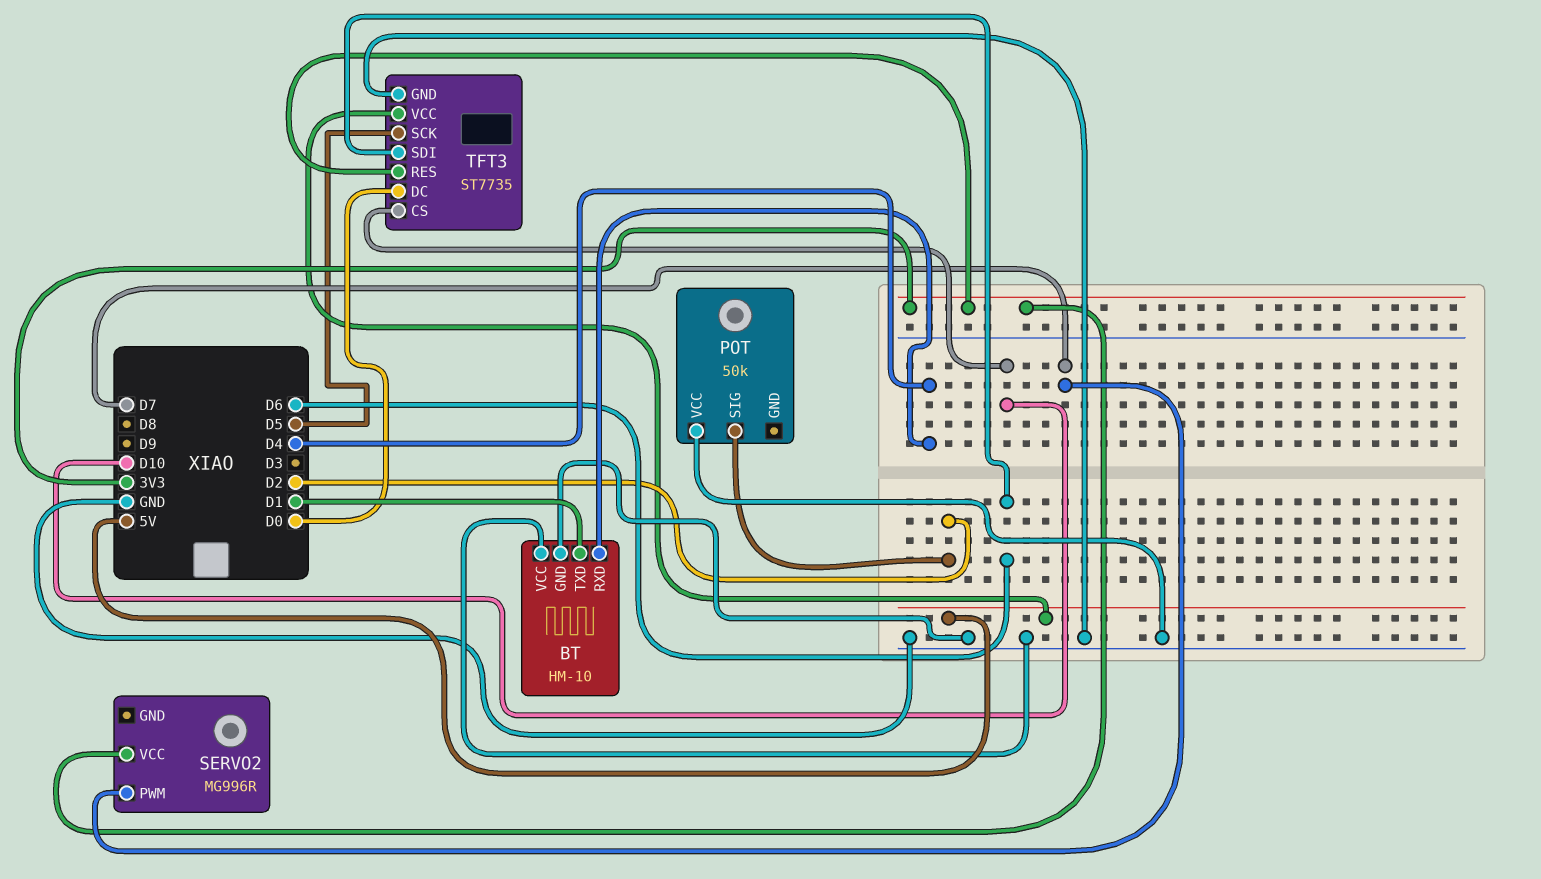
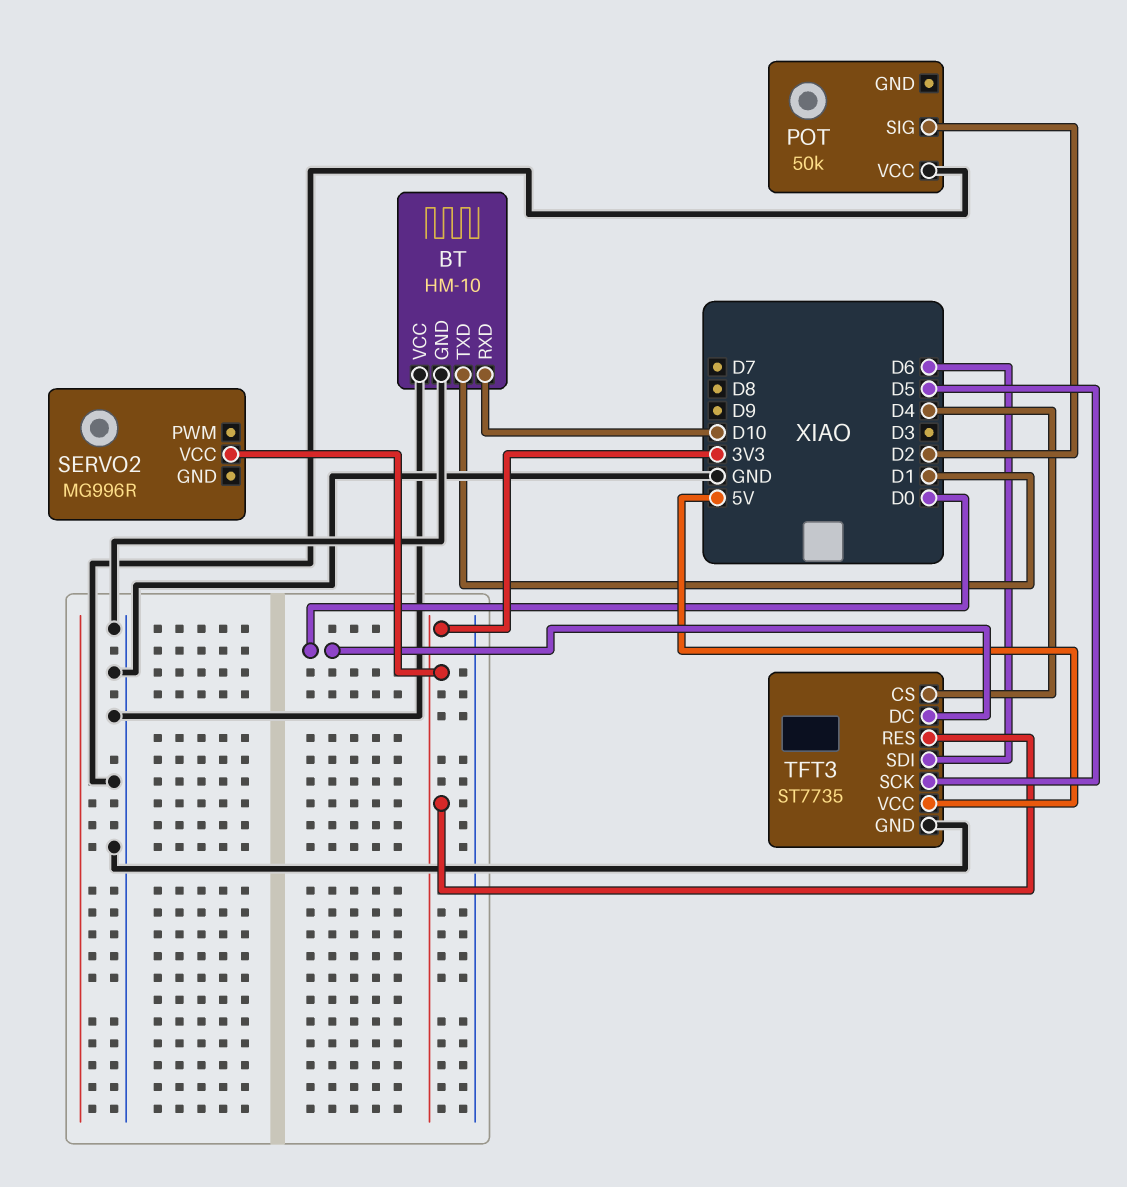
BT pin RXD: D4 -> D10
SERVO2 pin PWM: D7 -> none
TFT3 pin CS: D10 -> D4

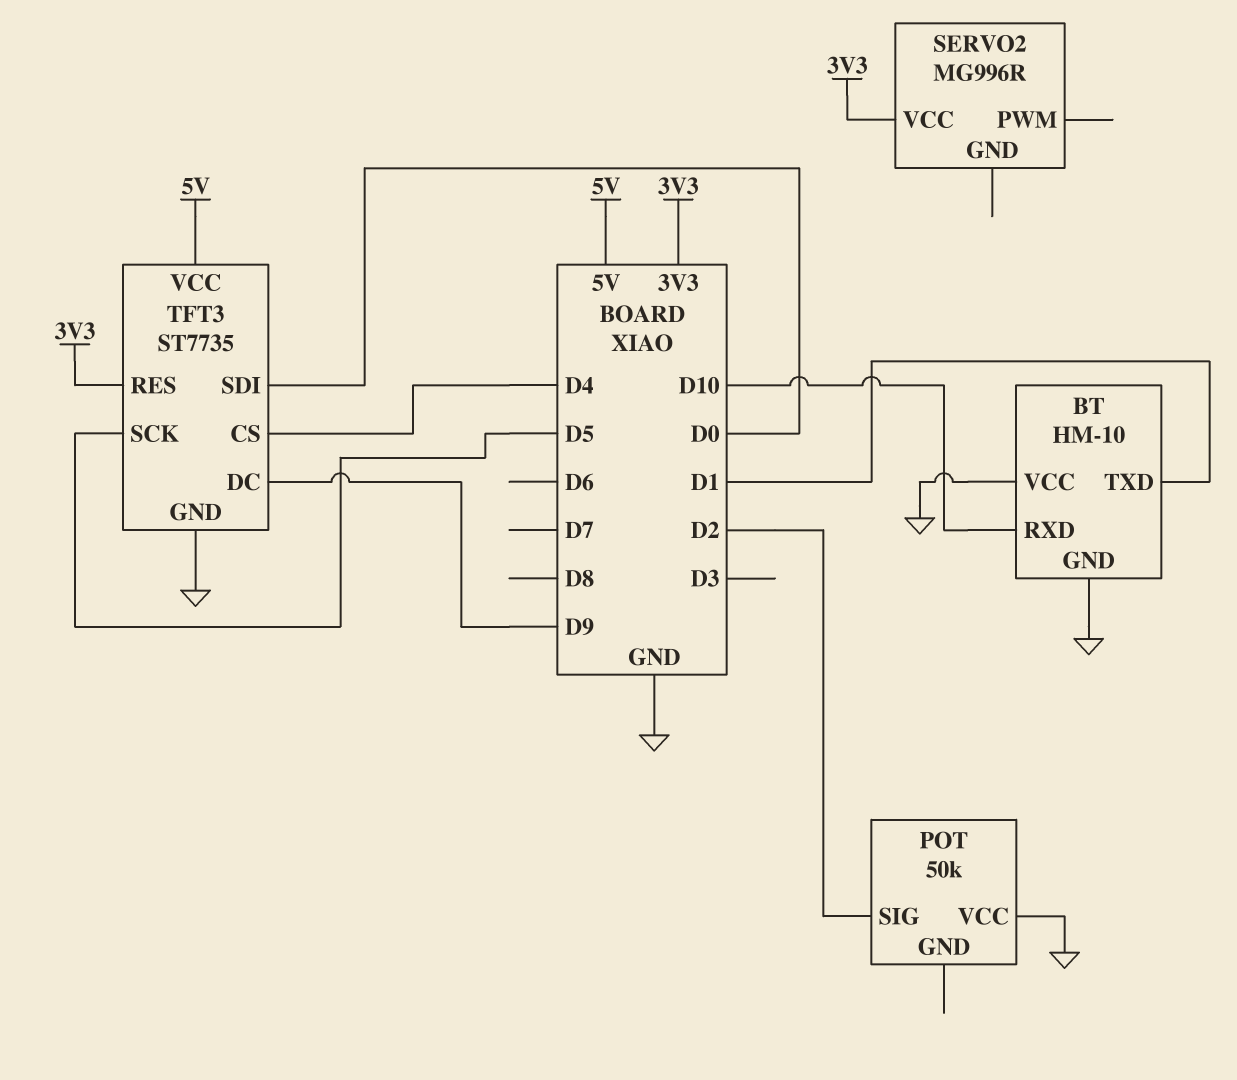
TFT3 pin DC: D0 -> D9
TFT3 pin SDI: D6 -> D0

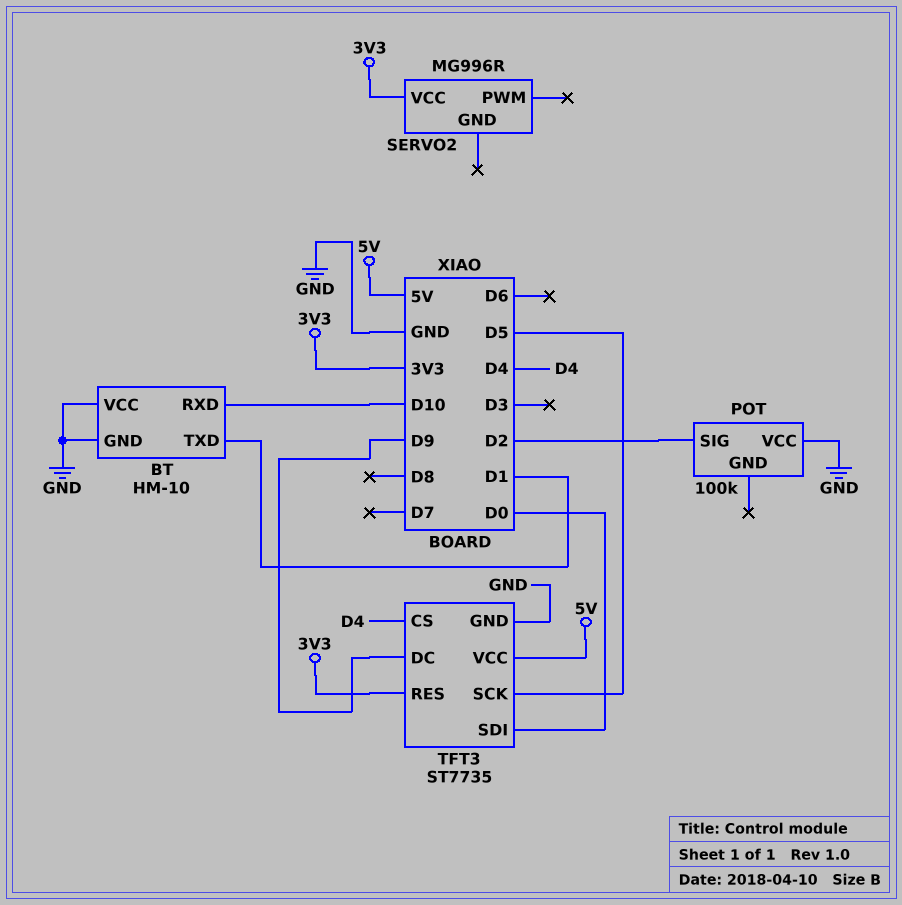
POT: 50k -> 100k

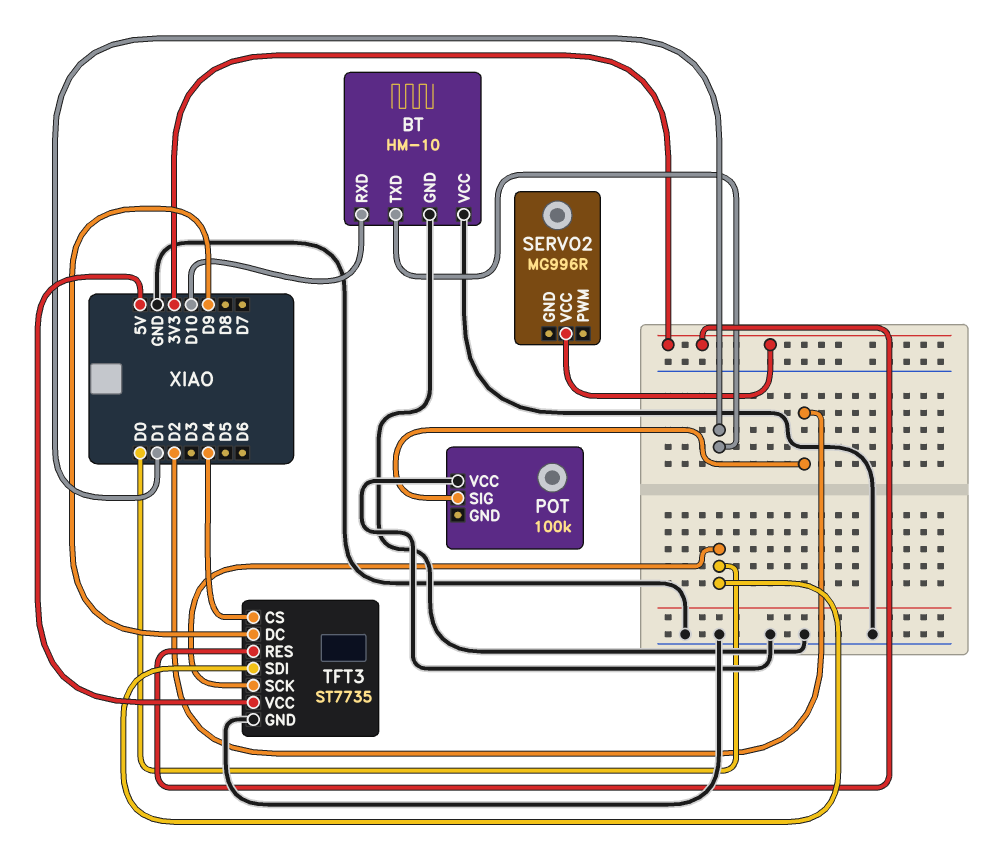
TFT3 pin SCK: D5 -> D0

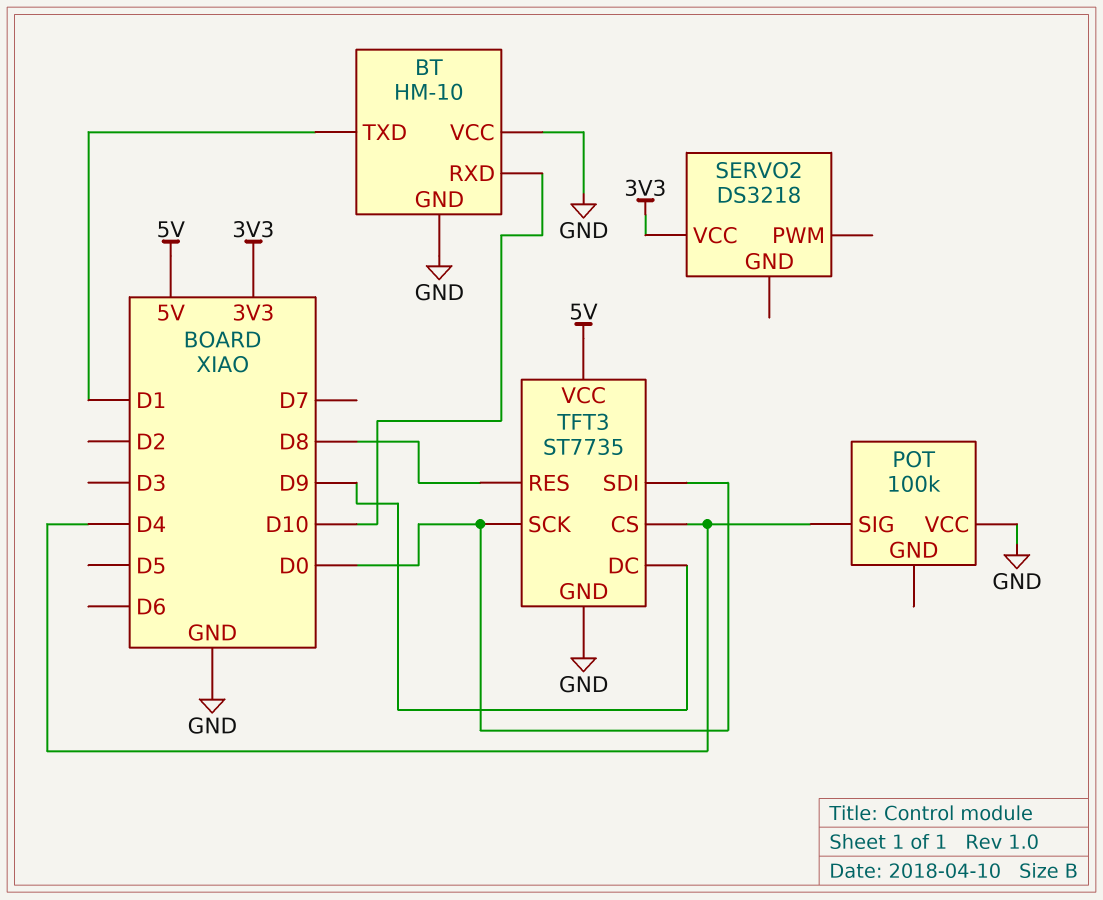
POT pin SIG: D2 -> D4
SERVO2: MG996R -> DS3218
TFT3 pin RES: 3V3 -> D8

